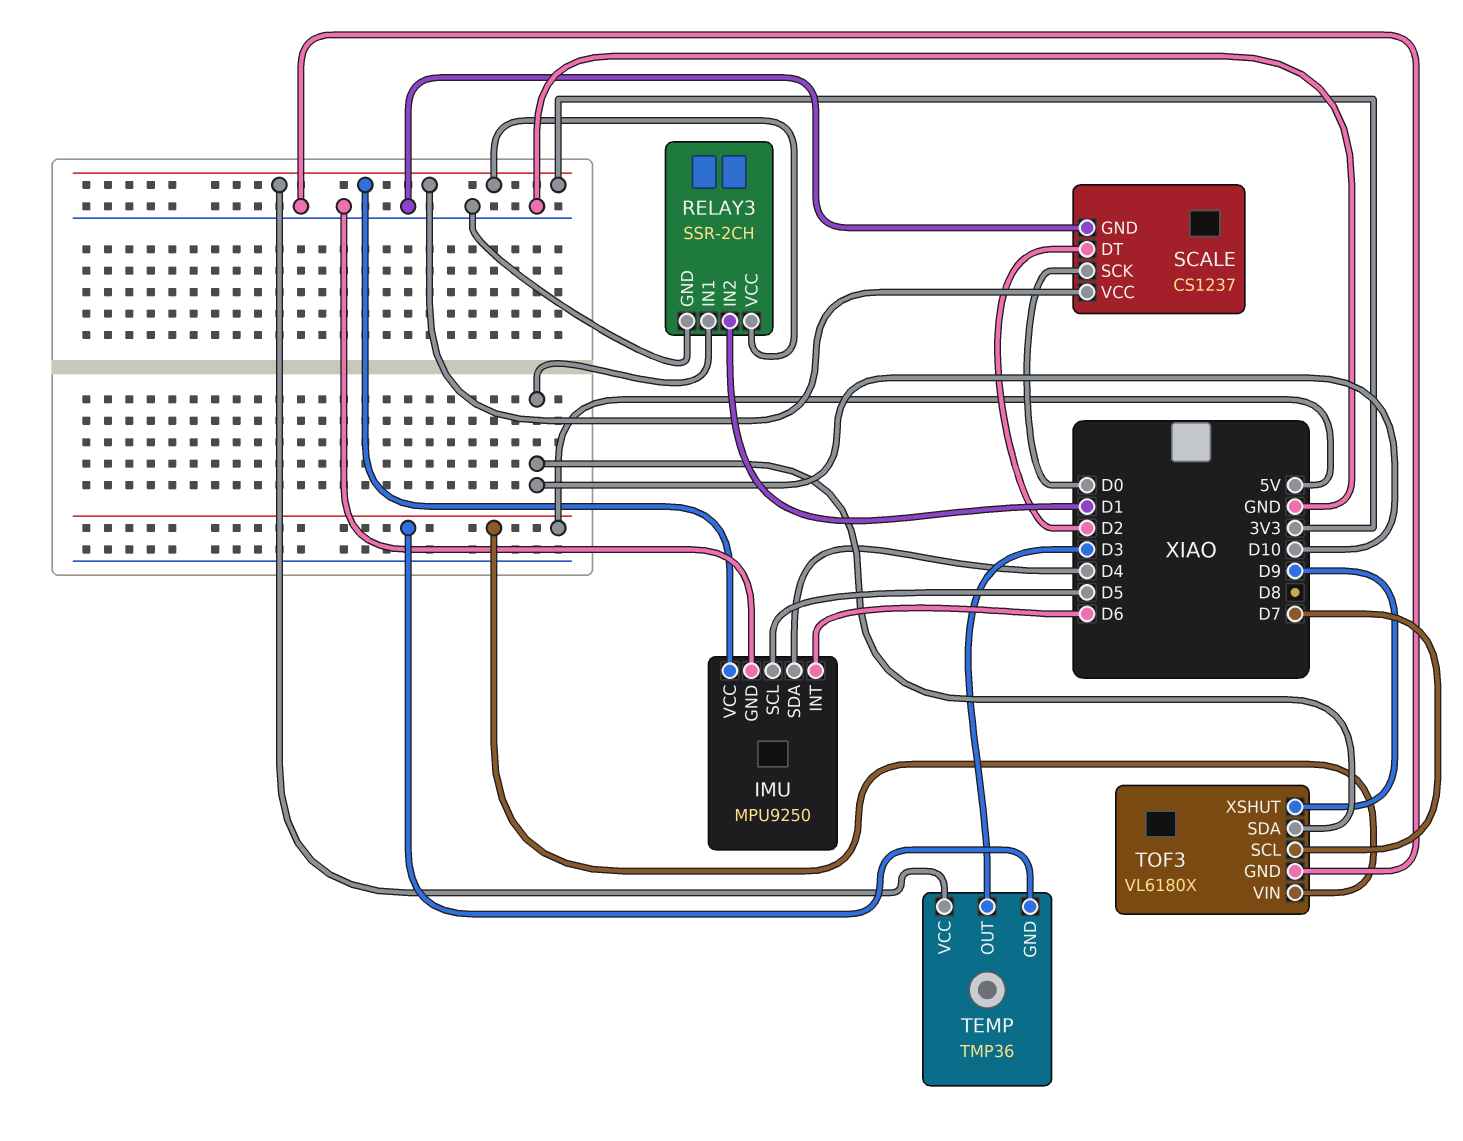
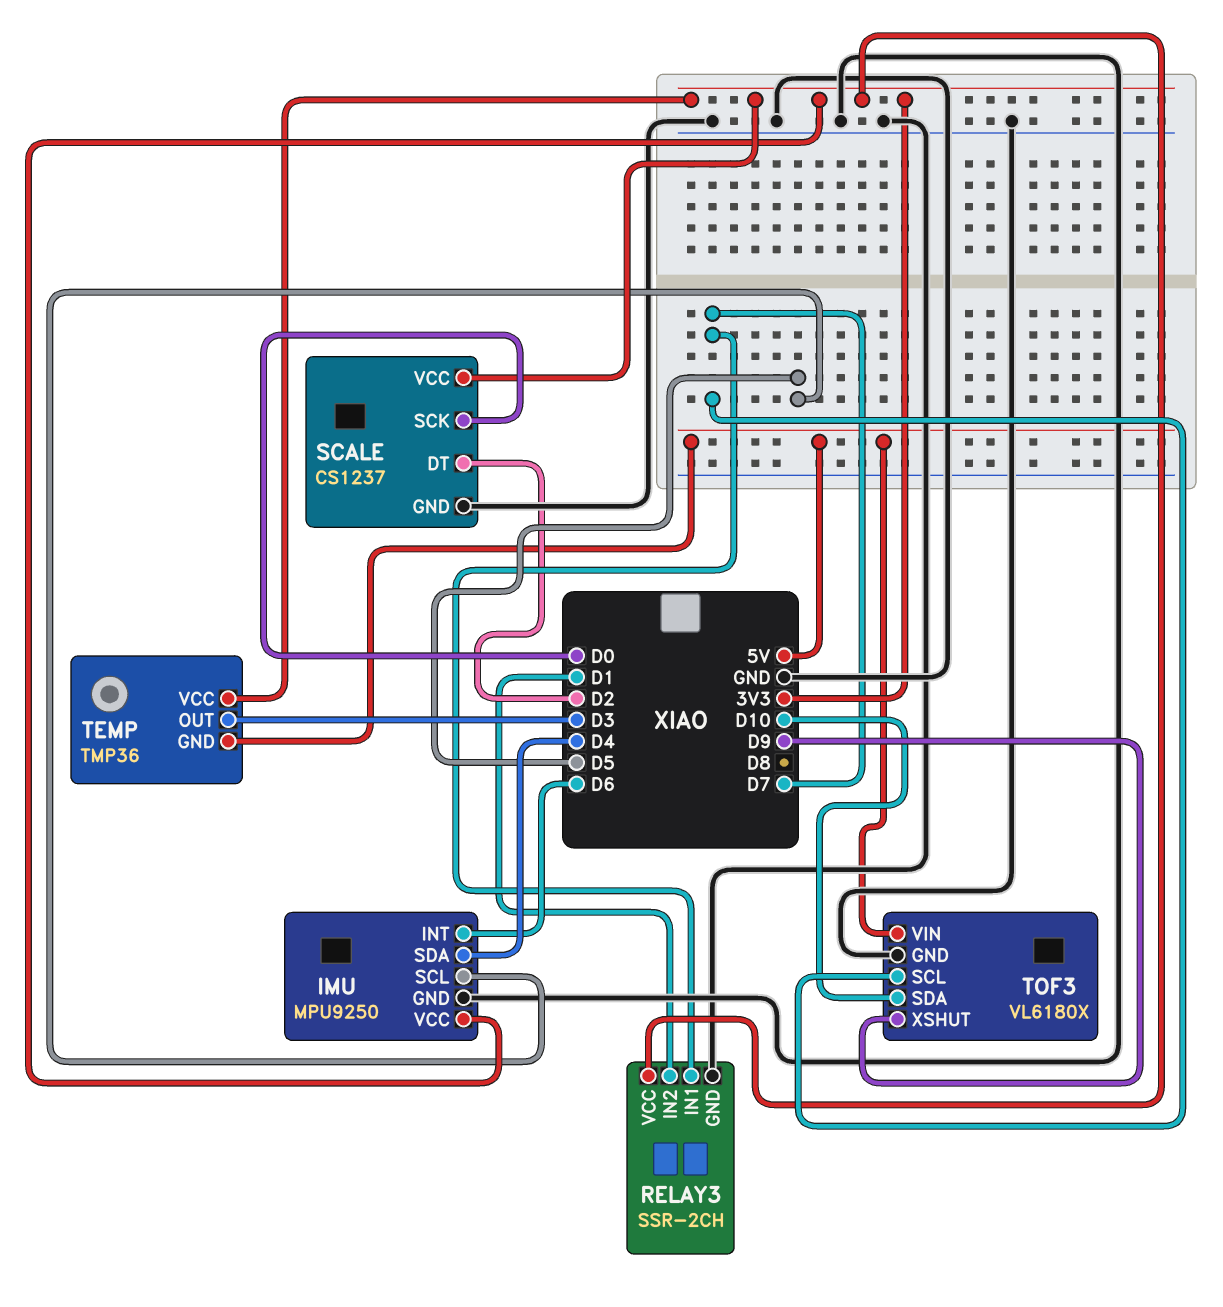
RELAY3 pin IN1: D10 -> D7

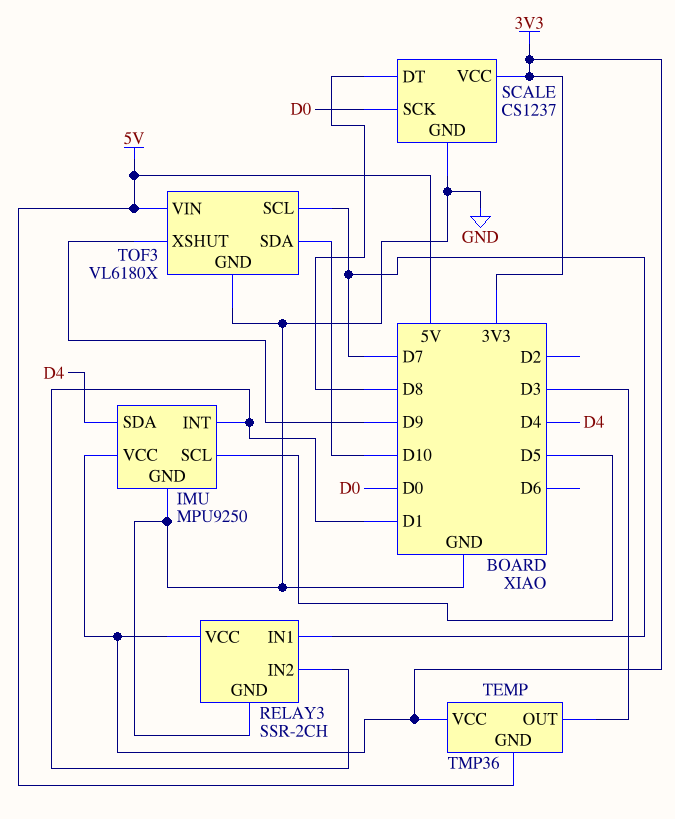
IMU pin INT: D6 -> D1
SCALE pin DT: D2 -> D8

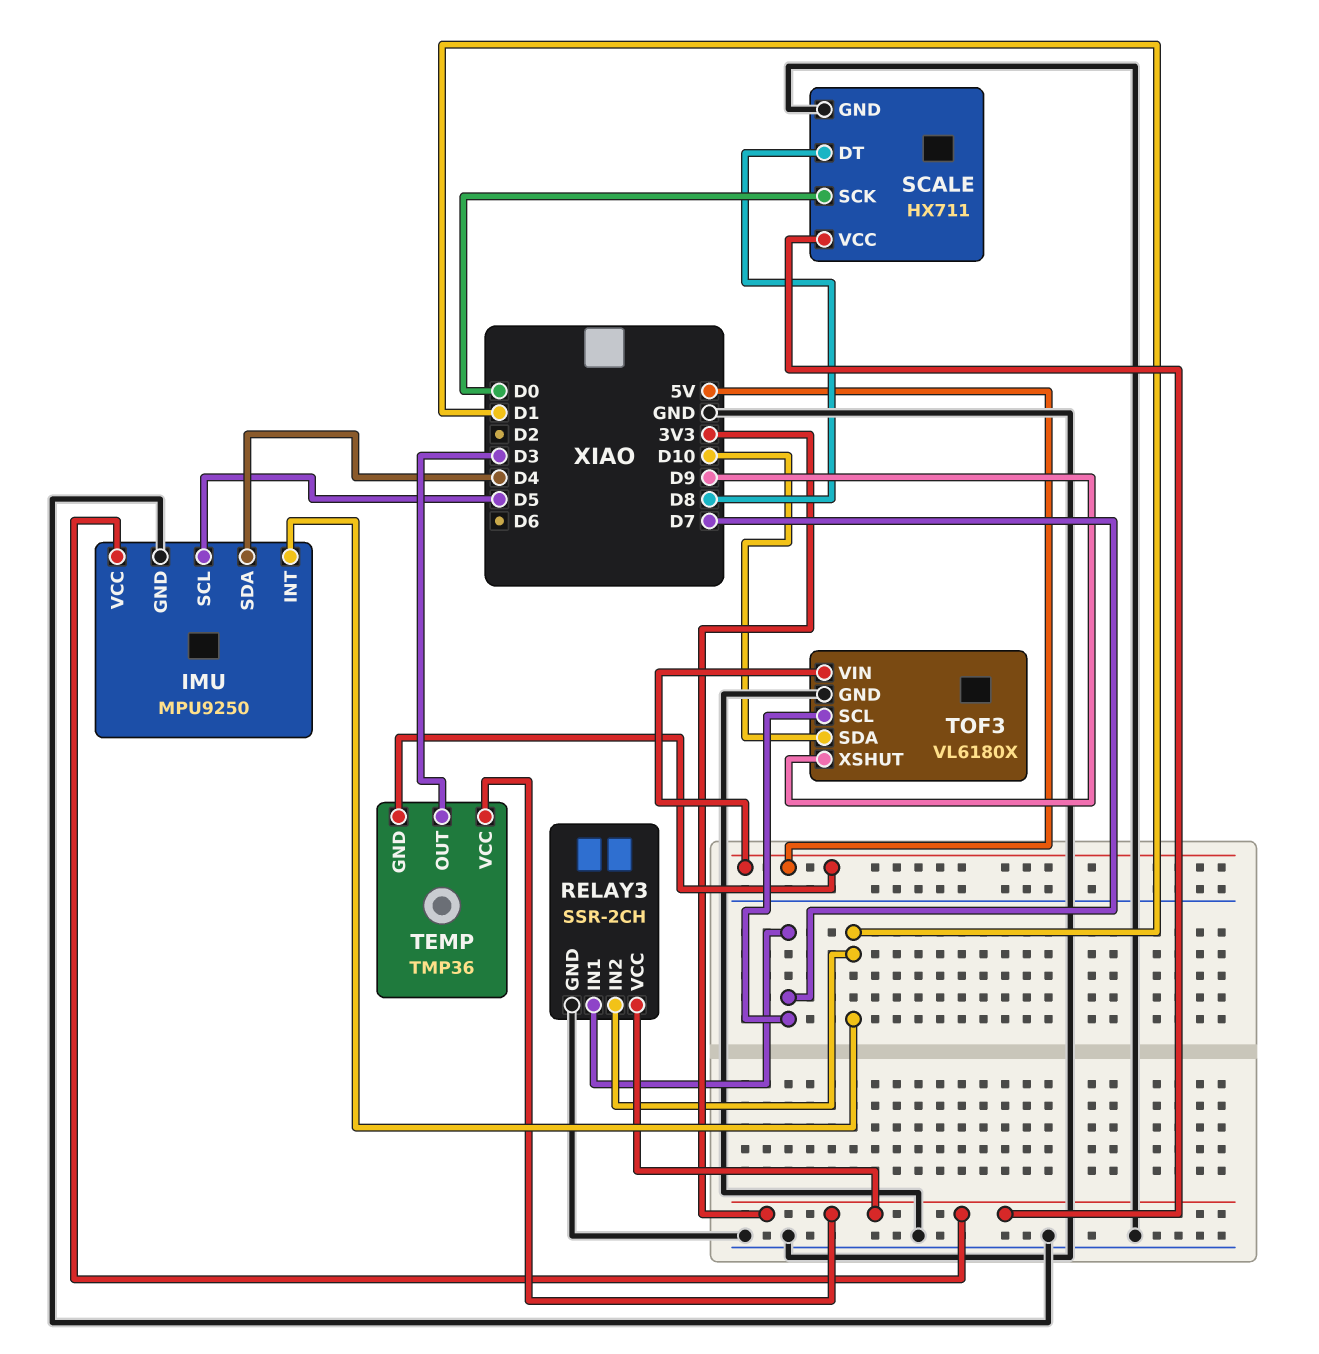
SCALE: CS1237 -> HX711

